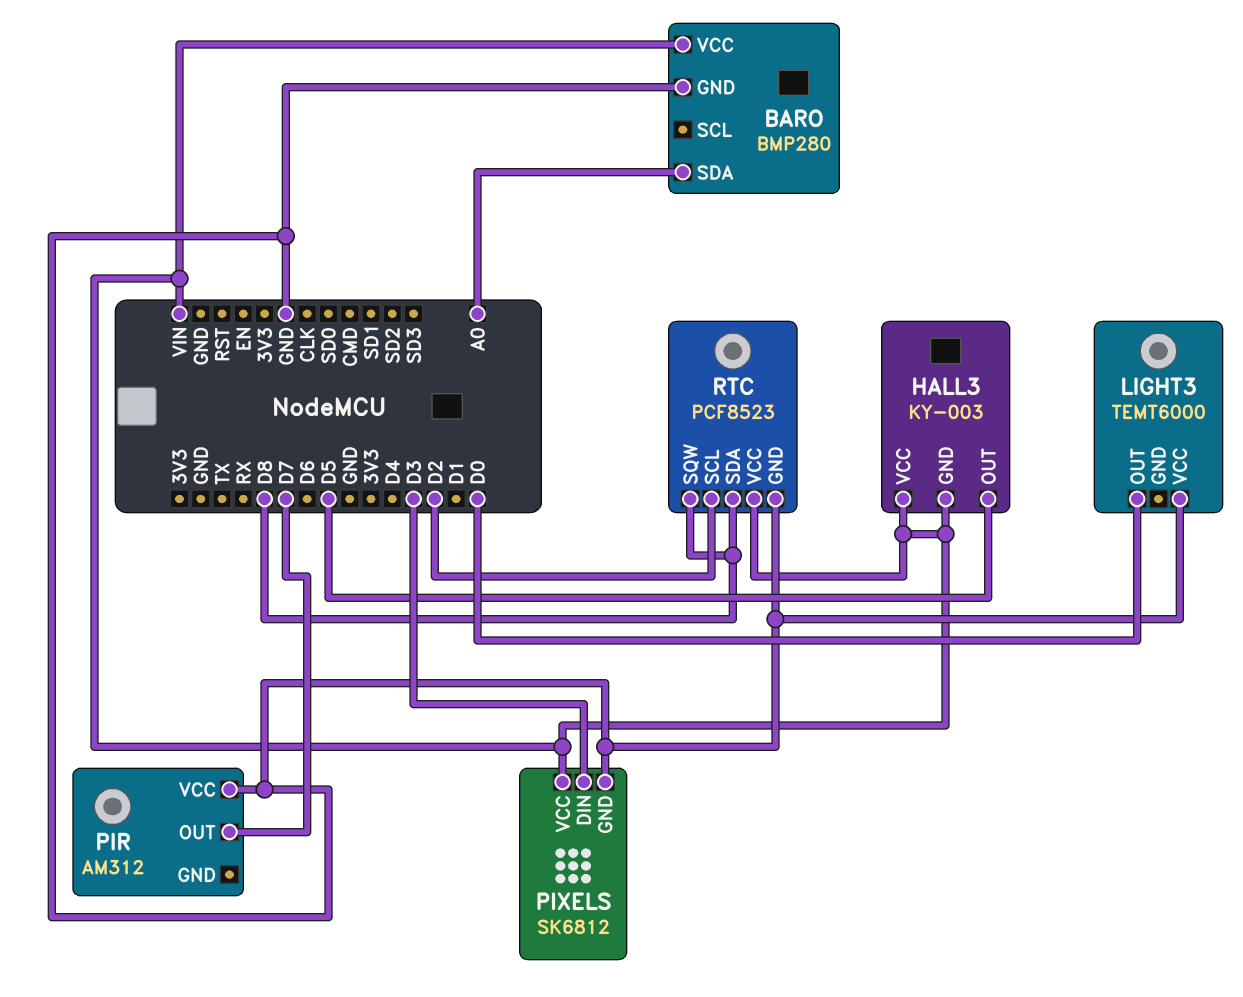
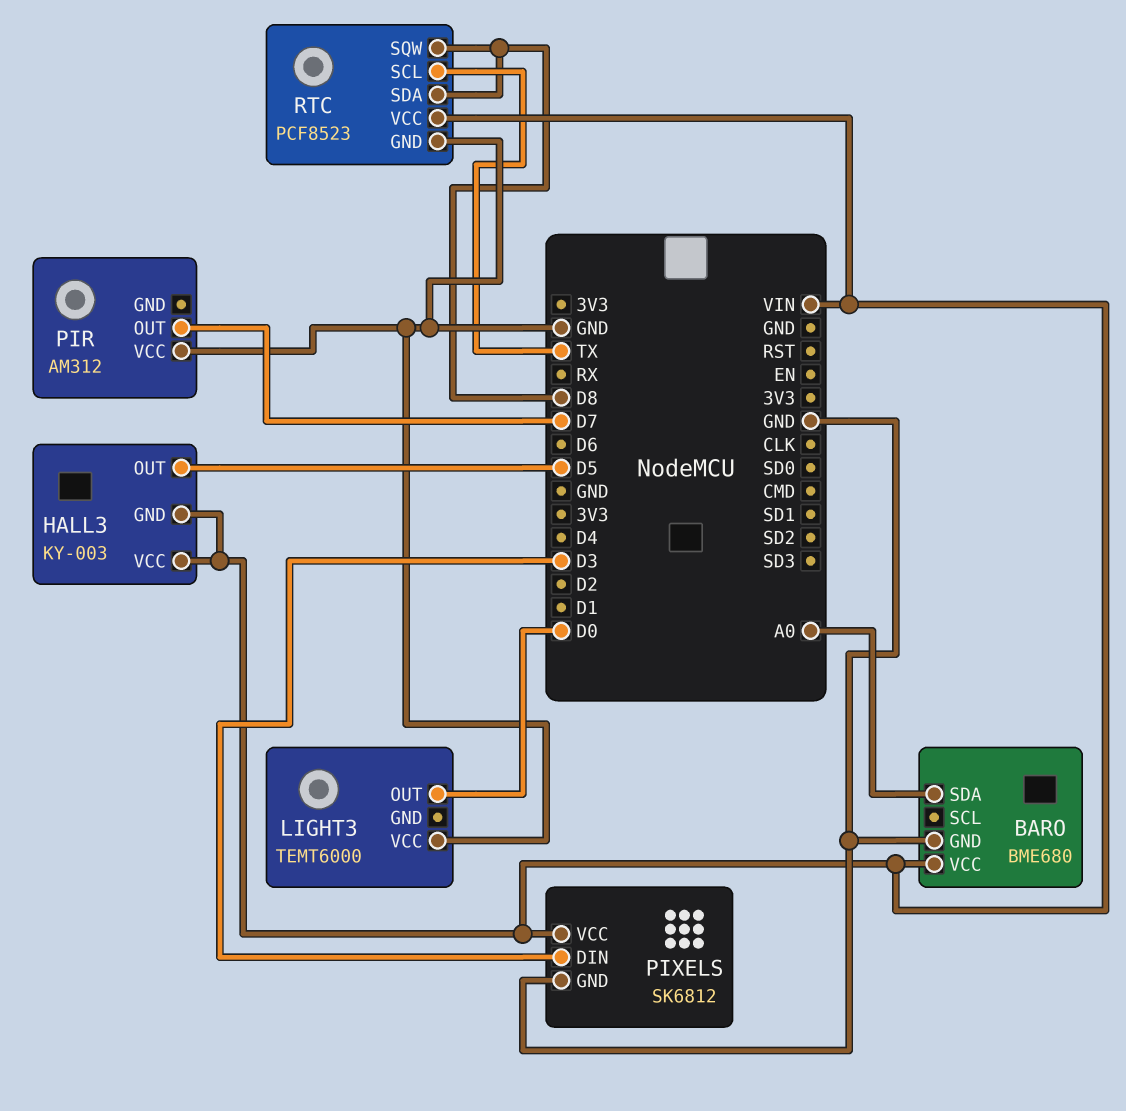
BARO: BMP280 -> BME680
RTC pin SCL: D2 -> TX

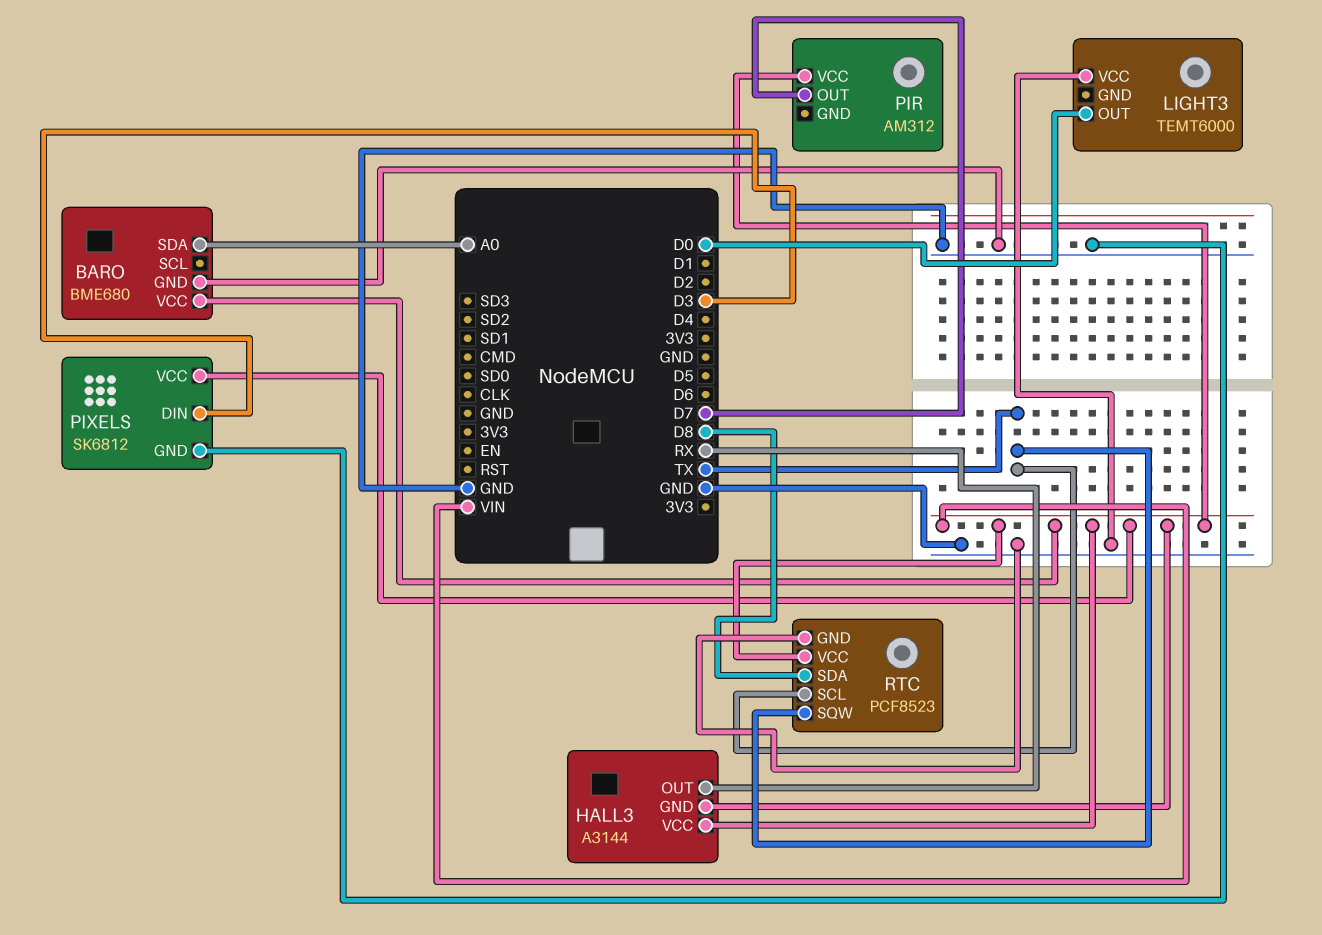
HALL3: KY-003 -> A3144
HALL3 pin OUT: D5 -> RX
PIR pin VCC: GND -> VIN
RTC pin SQW: D8 -> TX

